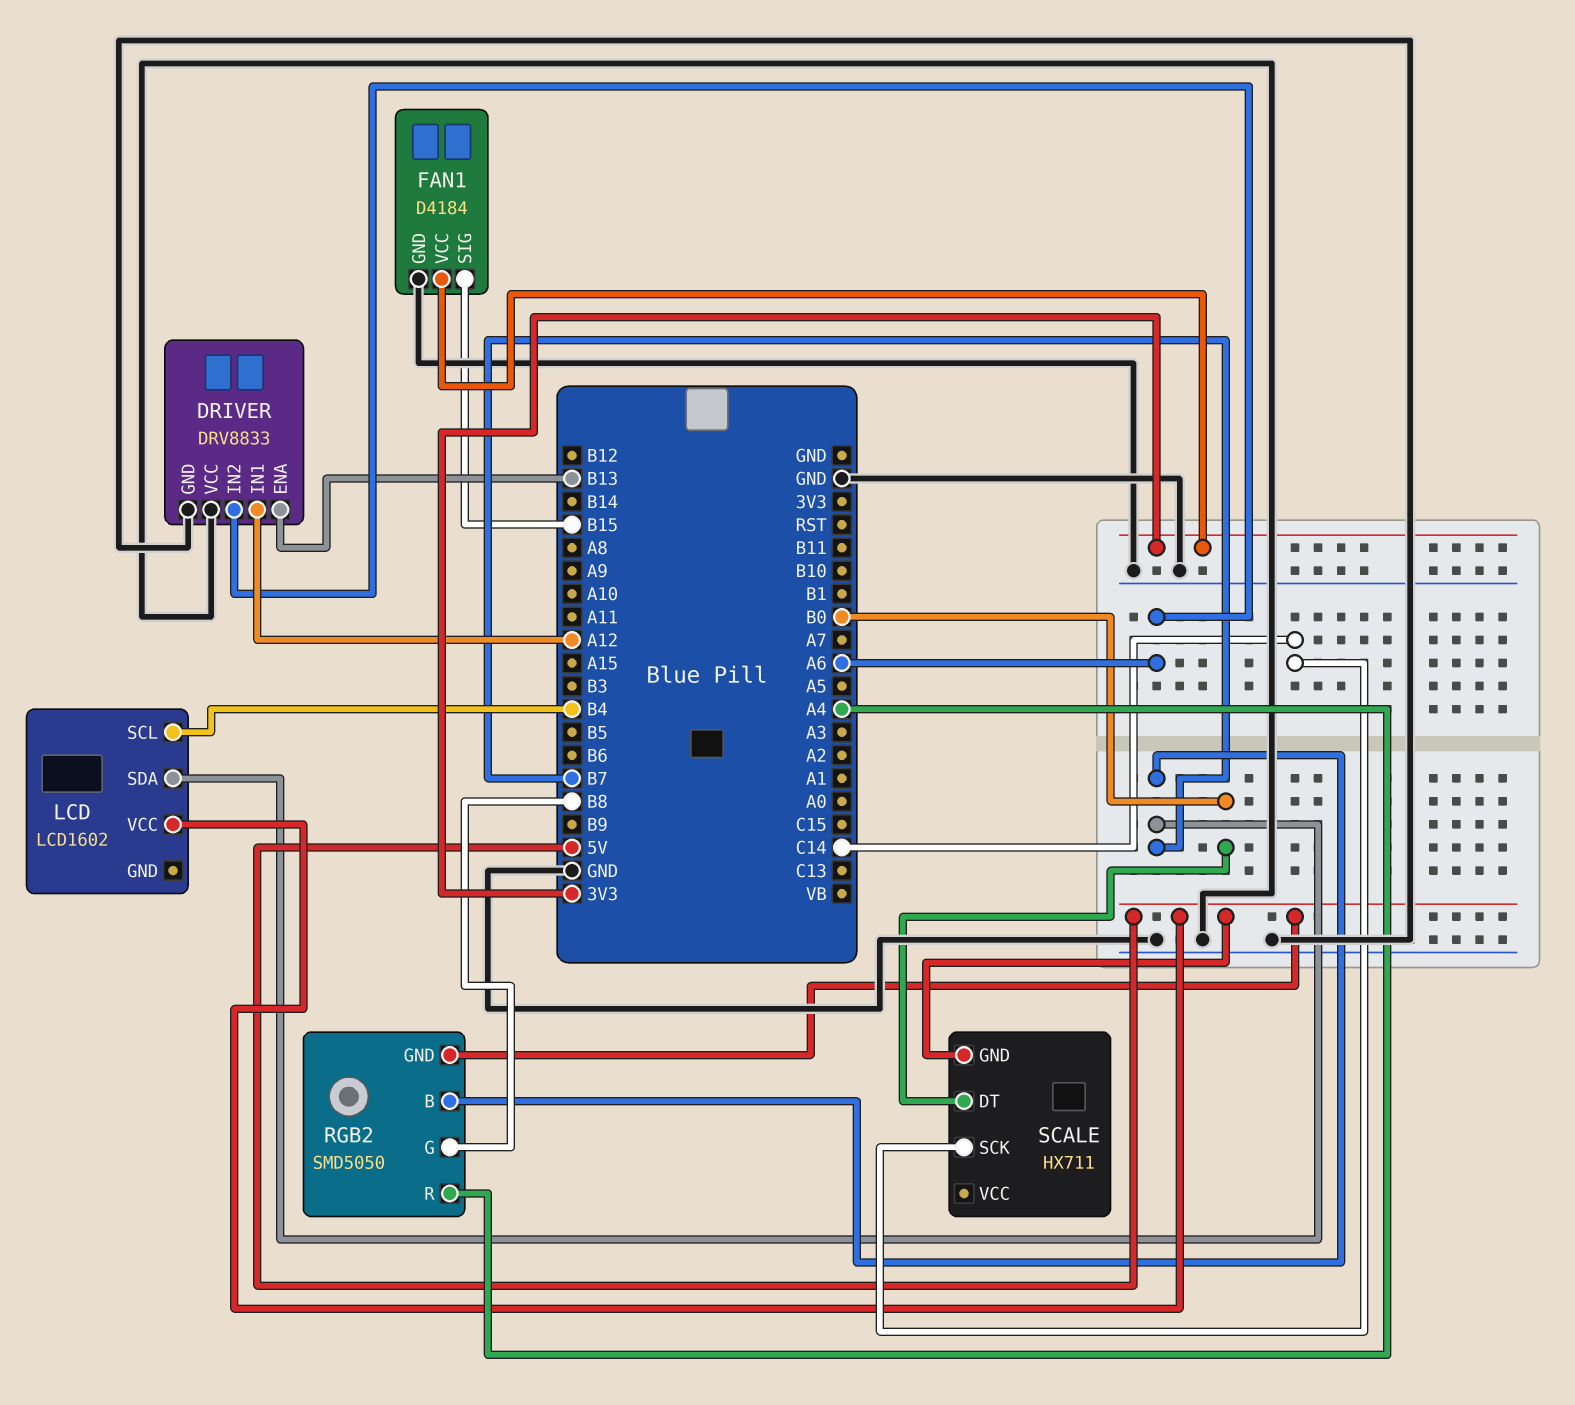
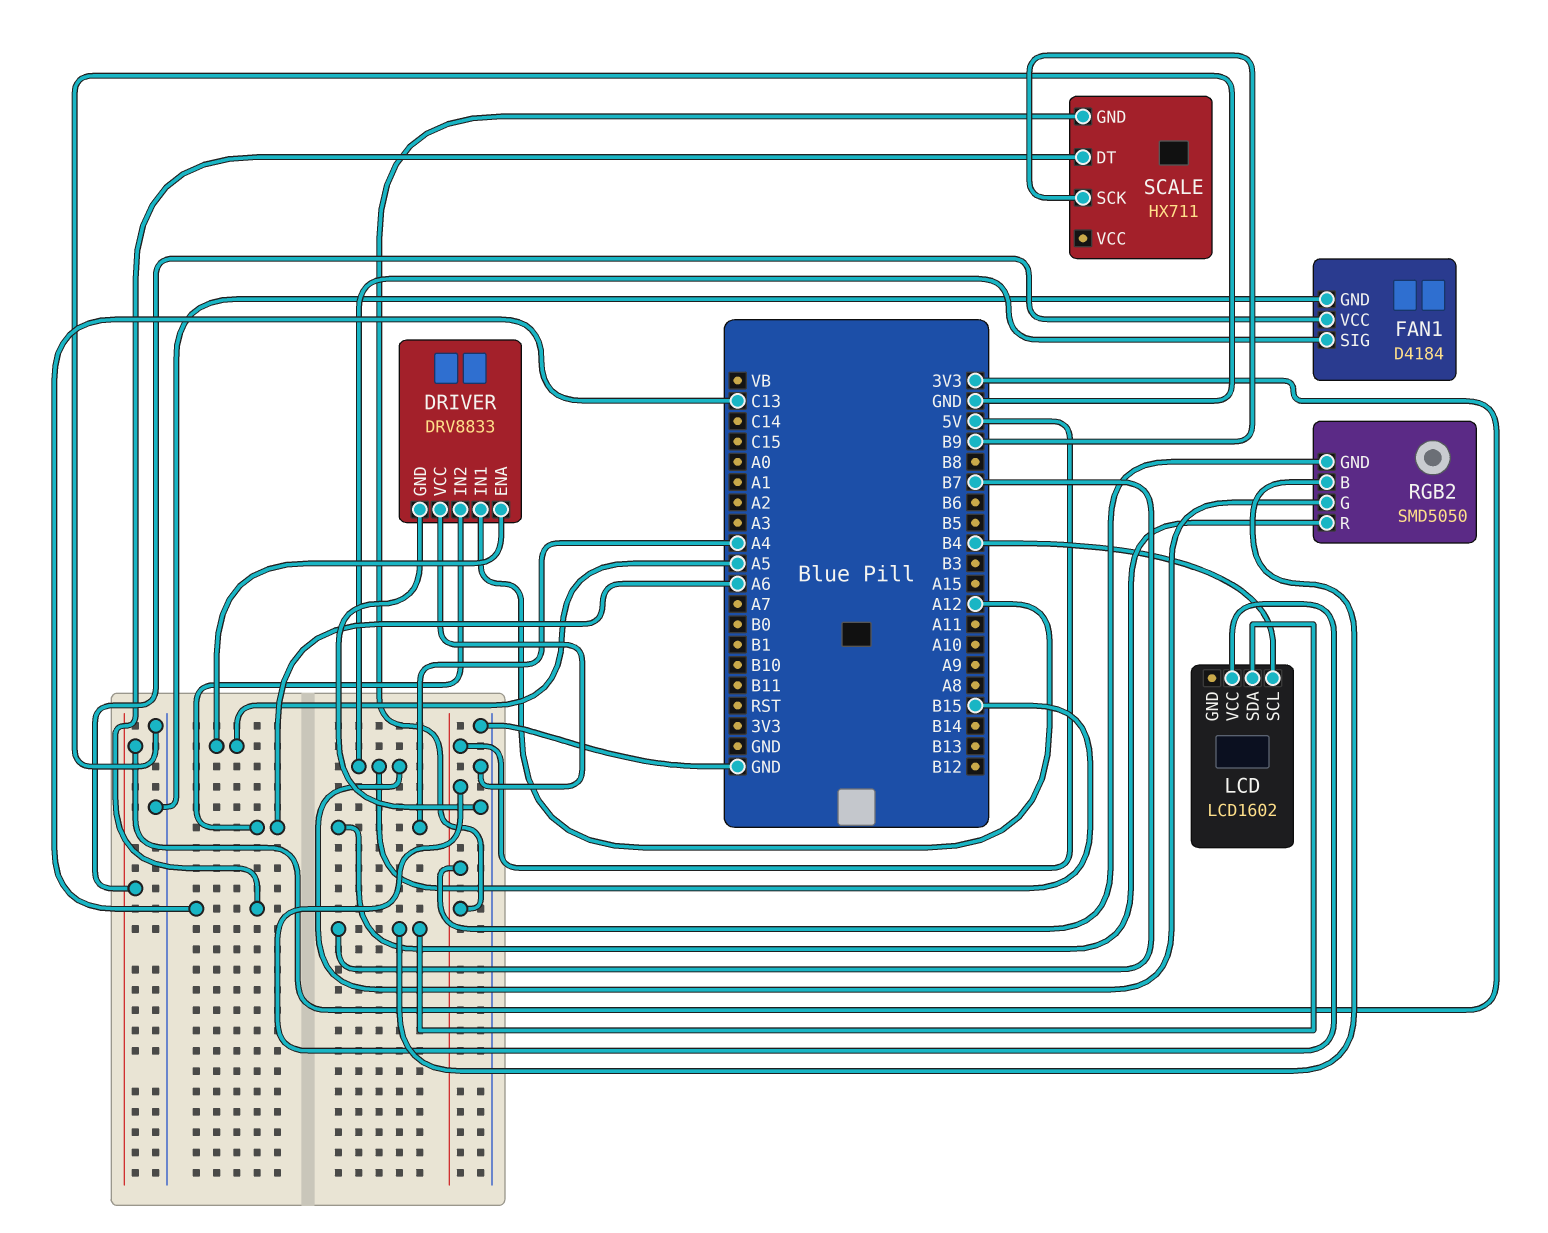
DRIVER pin ENA: B13 -> A5
RGB2 pin G: B8 -> B15
SCALE pin DT: B0 -> C13
SCALE pin SCK: C14 -> B9

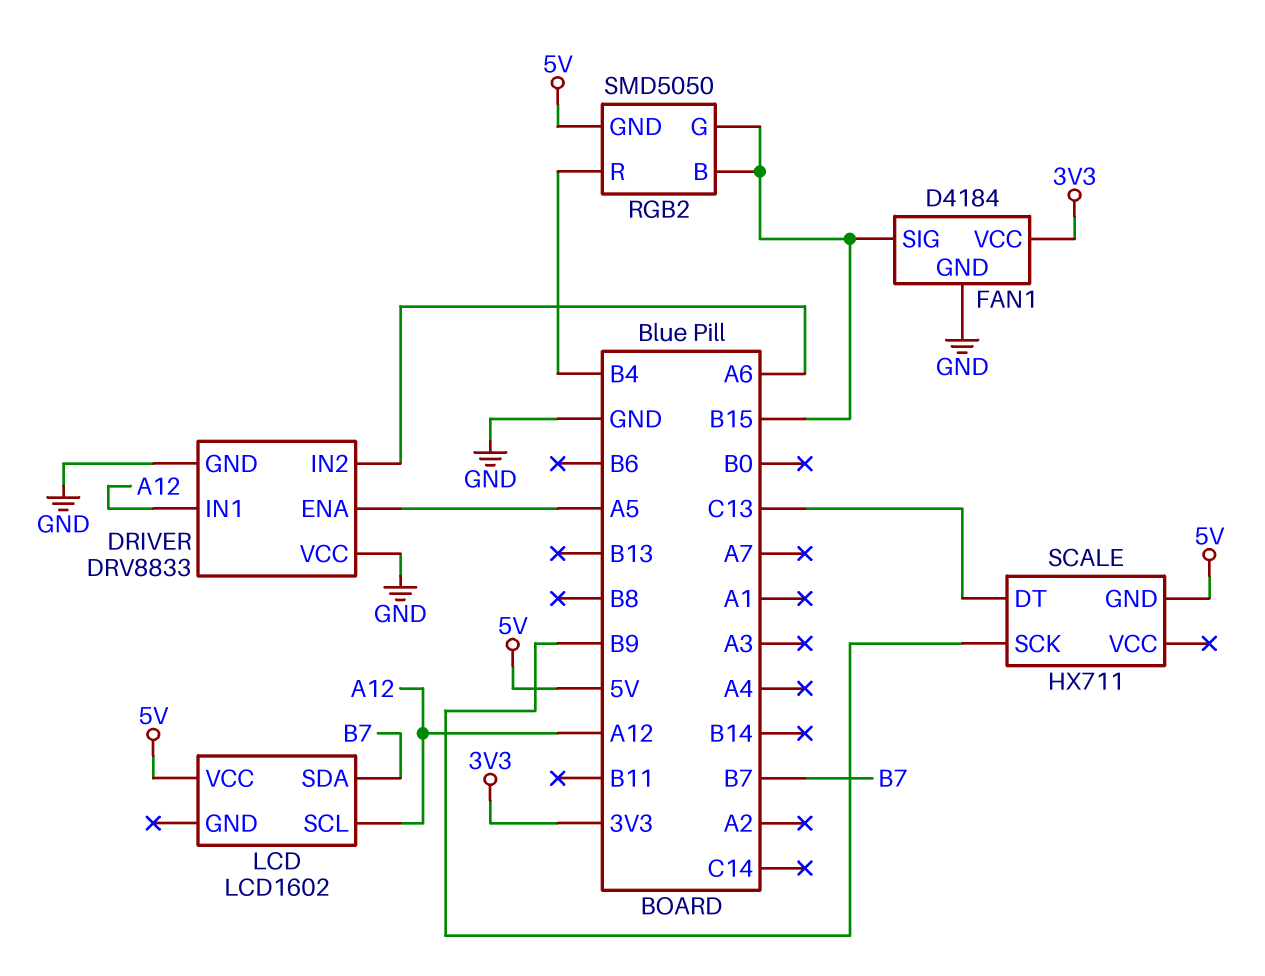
LCD pin SCL: B4 -> A12
RGB2 pin B: B7 -> B15
RGB2 pin R: A4 -> B4

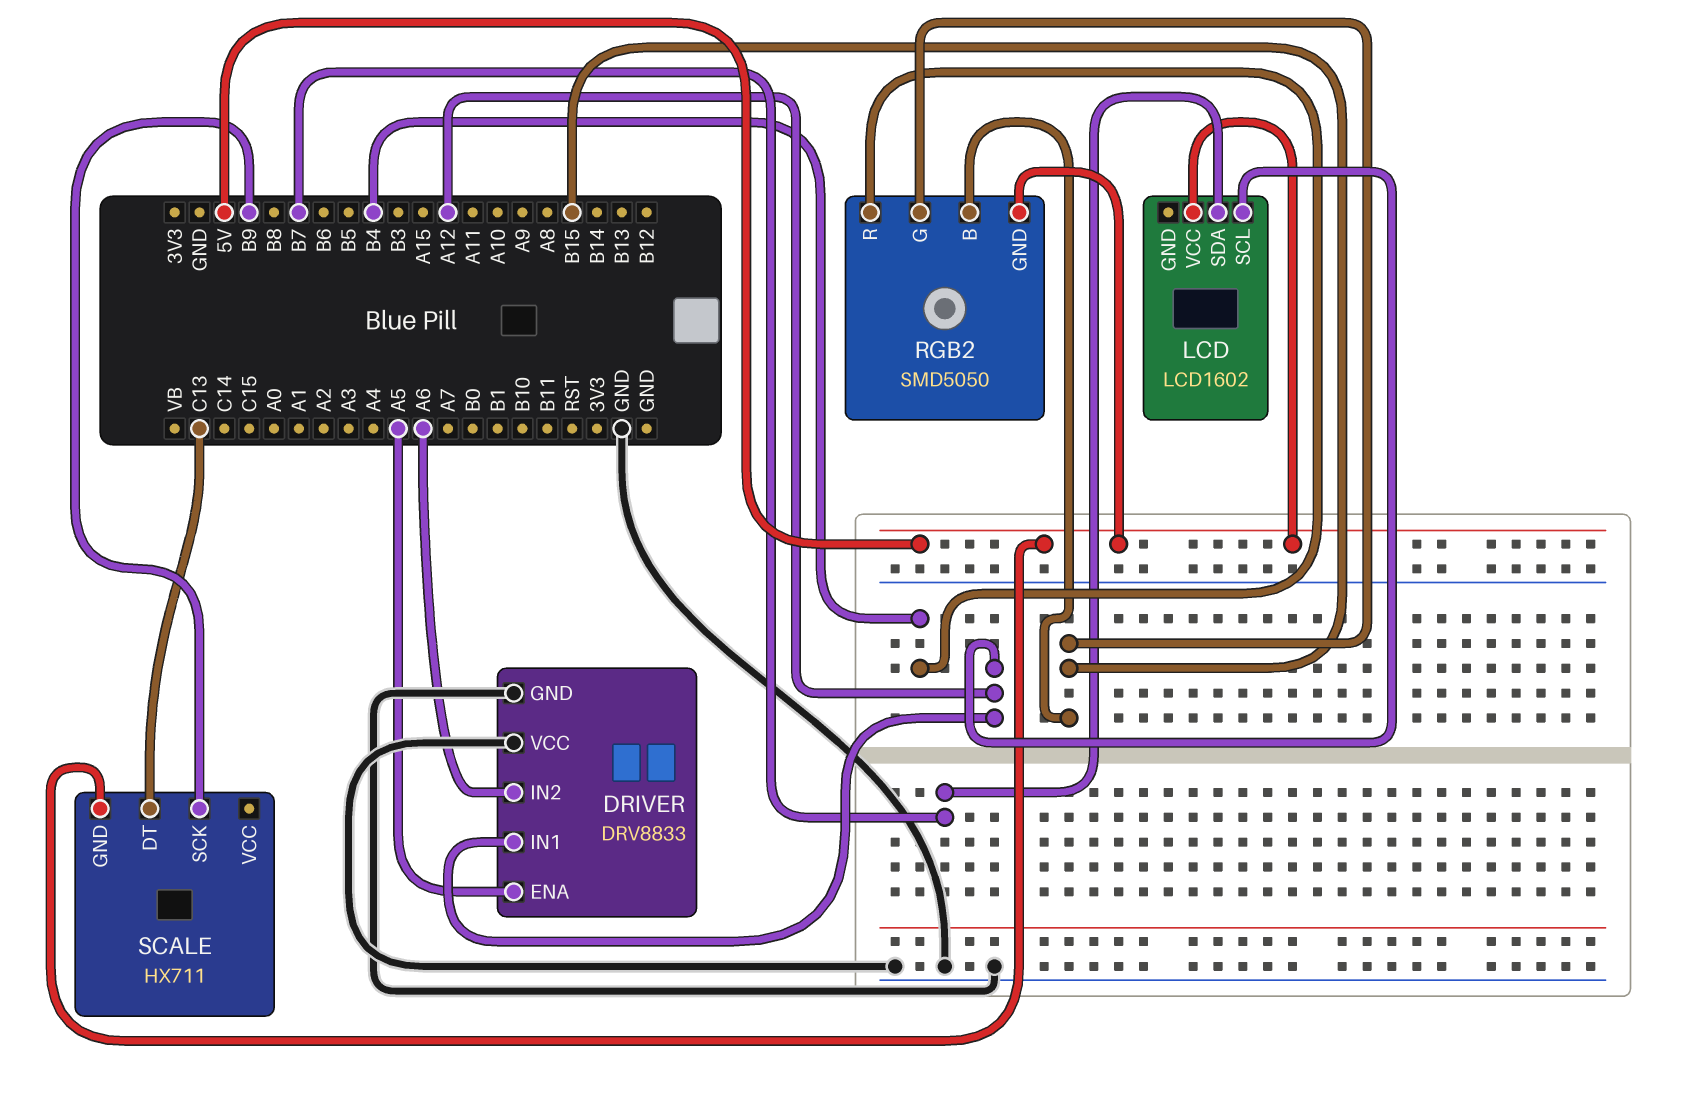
FAN1: D4184 -> none
FAN1 pin GND: GND -> none
FAN1 pin SIG: B15 -> none
FAN1 pin VCC: 3V3 -> none

